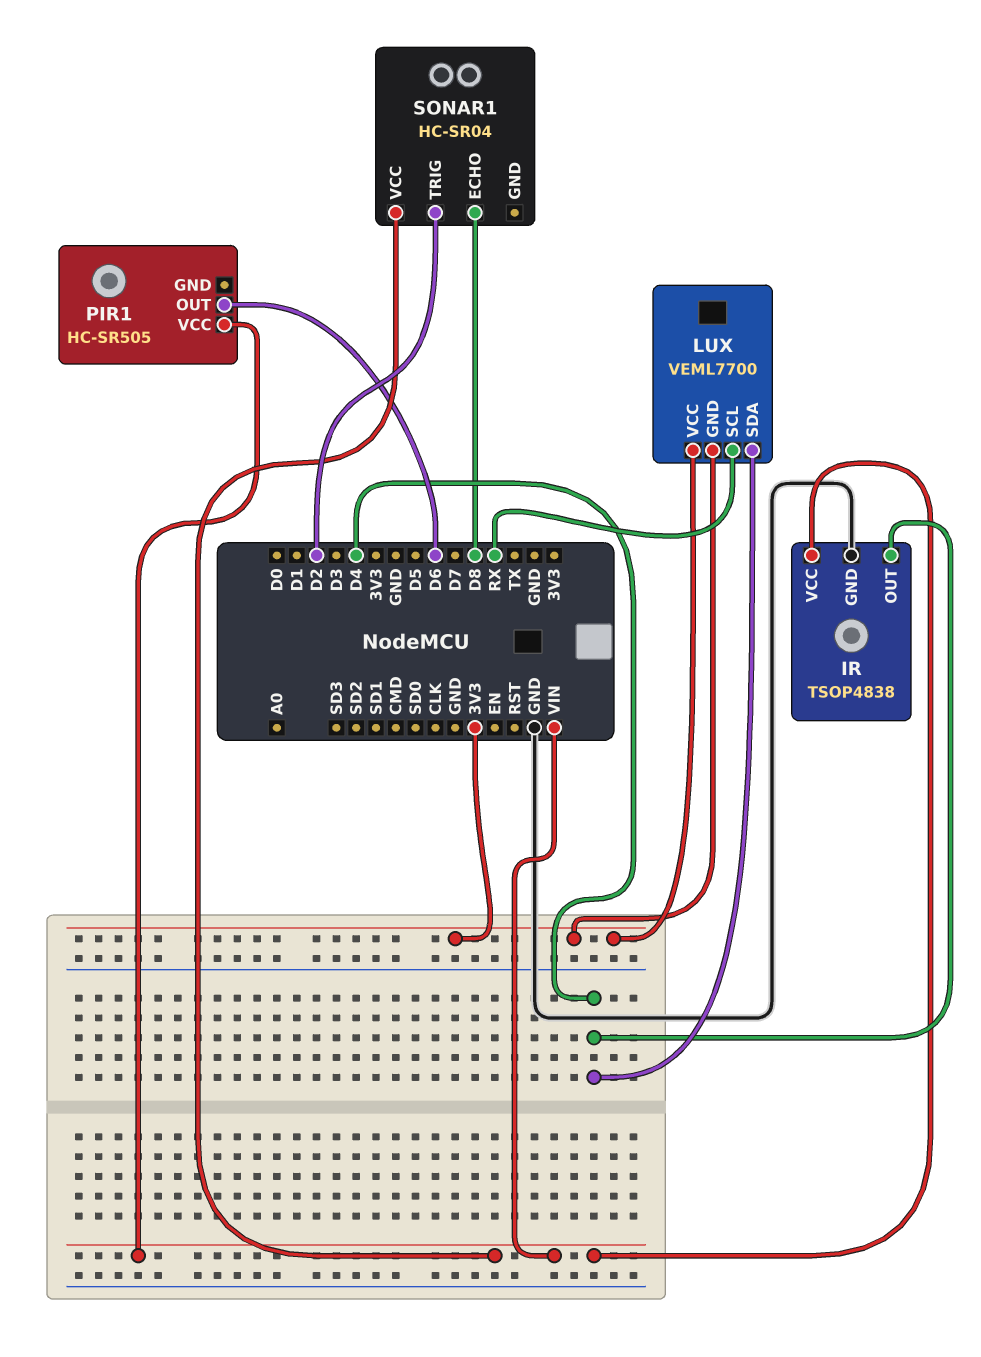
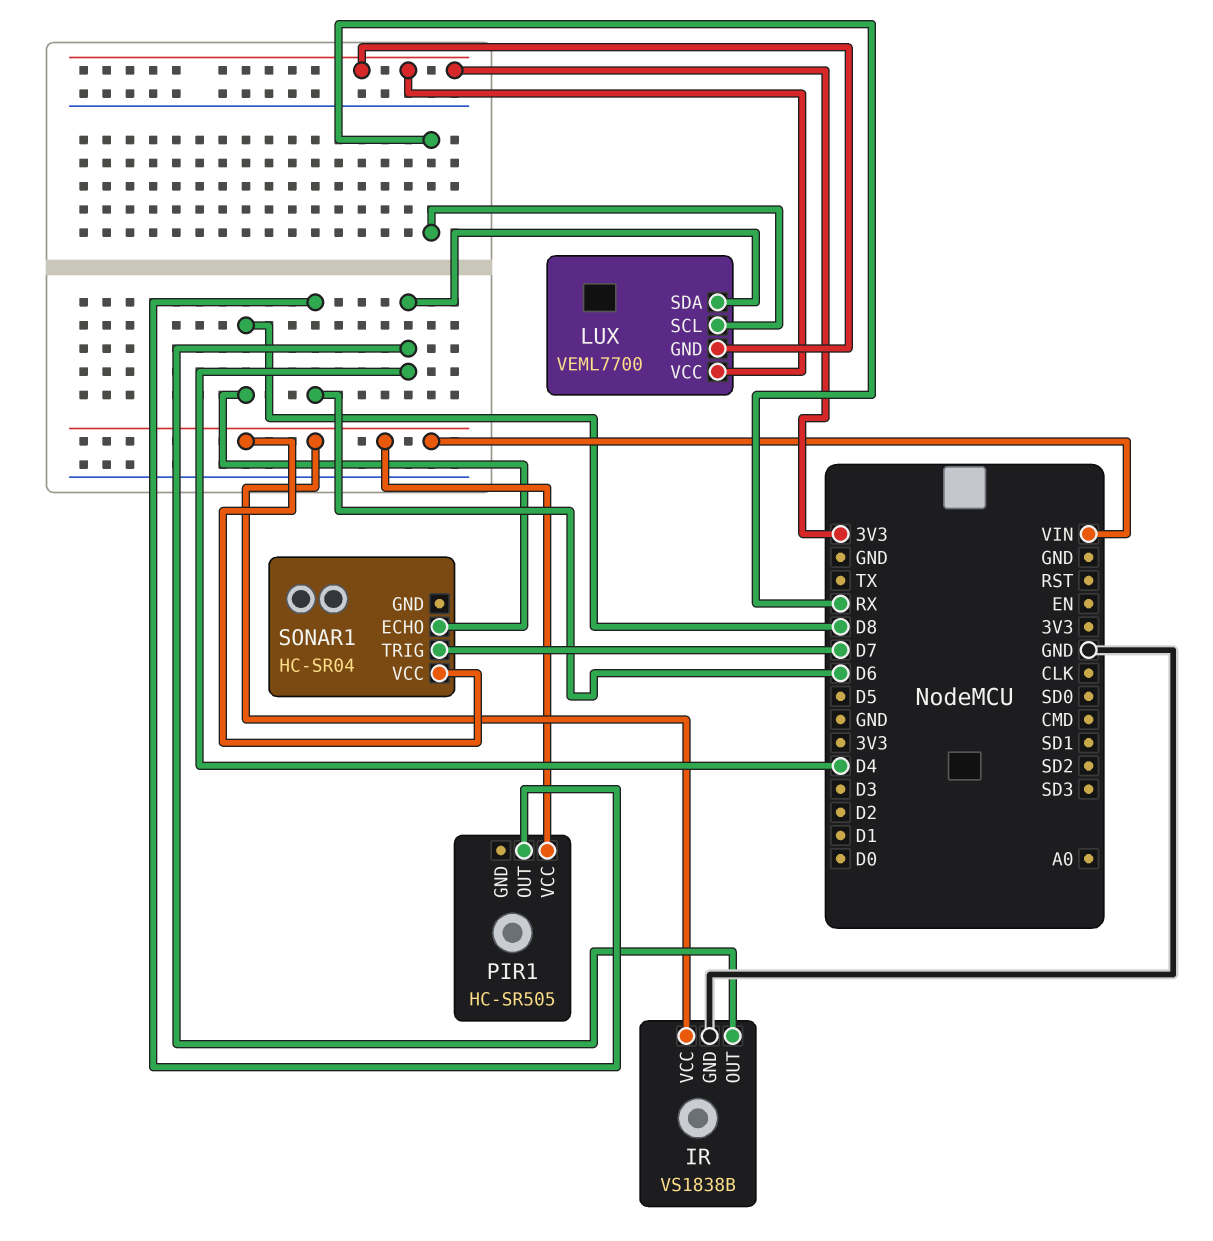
IR: TSOP4838 -> VS1838B
SONAR1 pin TRIG: D2 -> D7

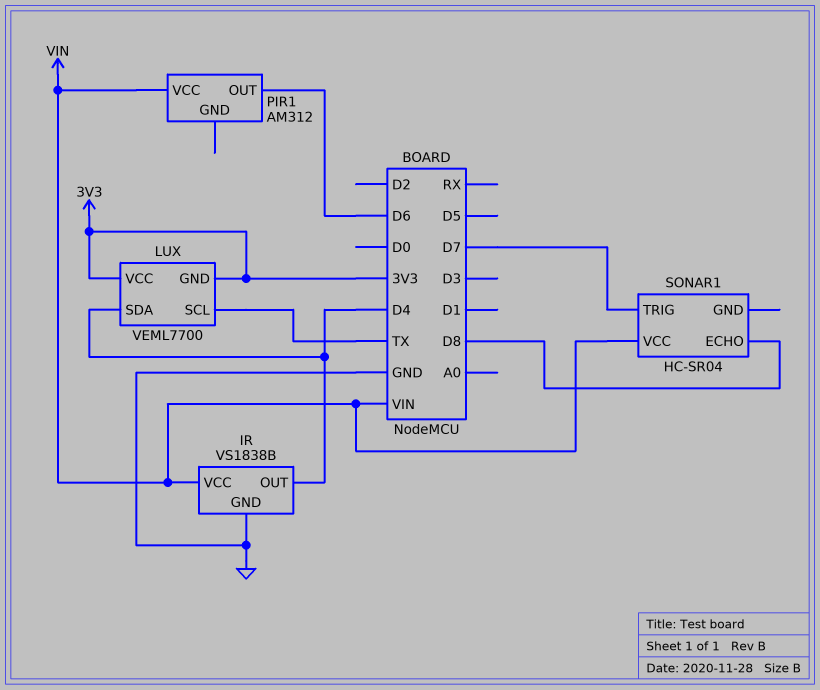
LUX pin SCL: RX -> TX
PIR1: HC-SR505 -> AM312

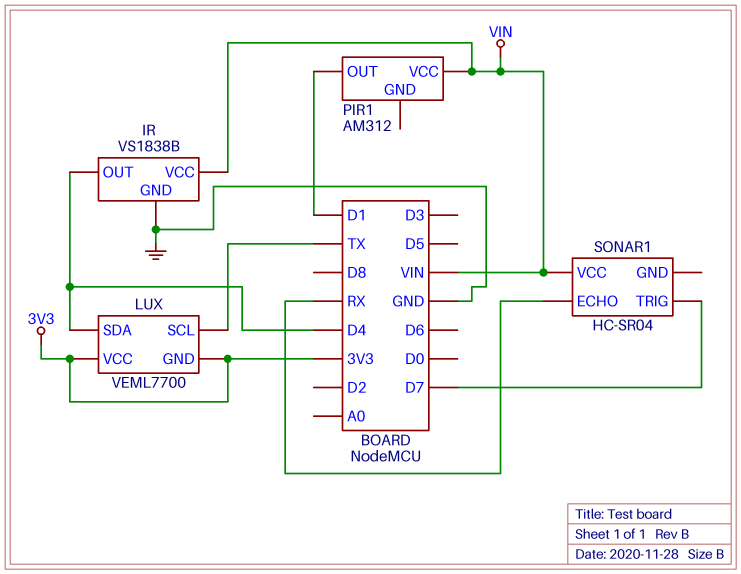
PIR1 pin OUT: D6 -> D1
SONAR1 pin ECHO: D8 -> RX

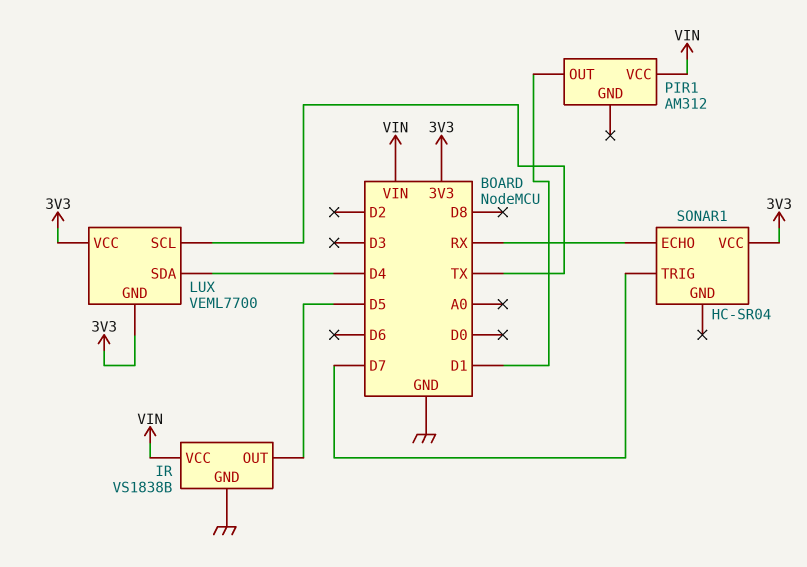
IR pin OUT: D4 -> D5
SONAR1 pin VCC: VIN -> 3V3

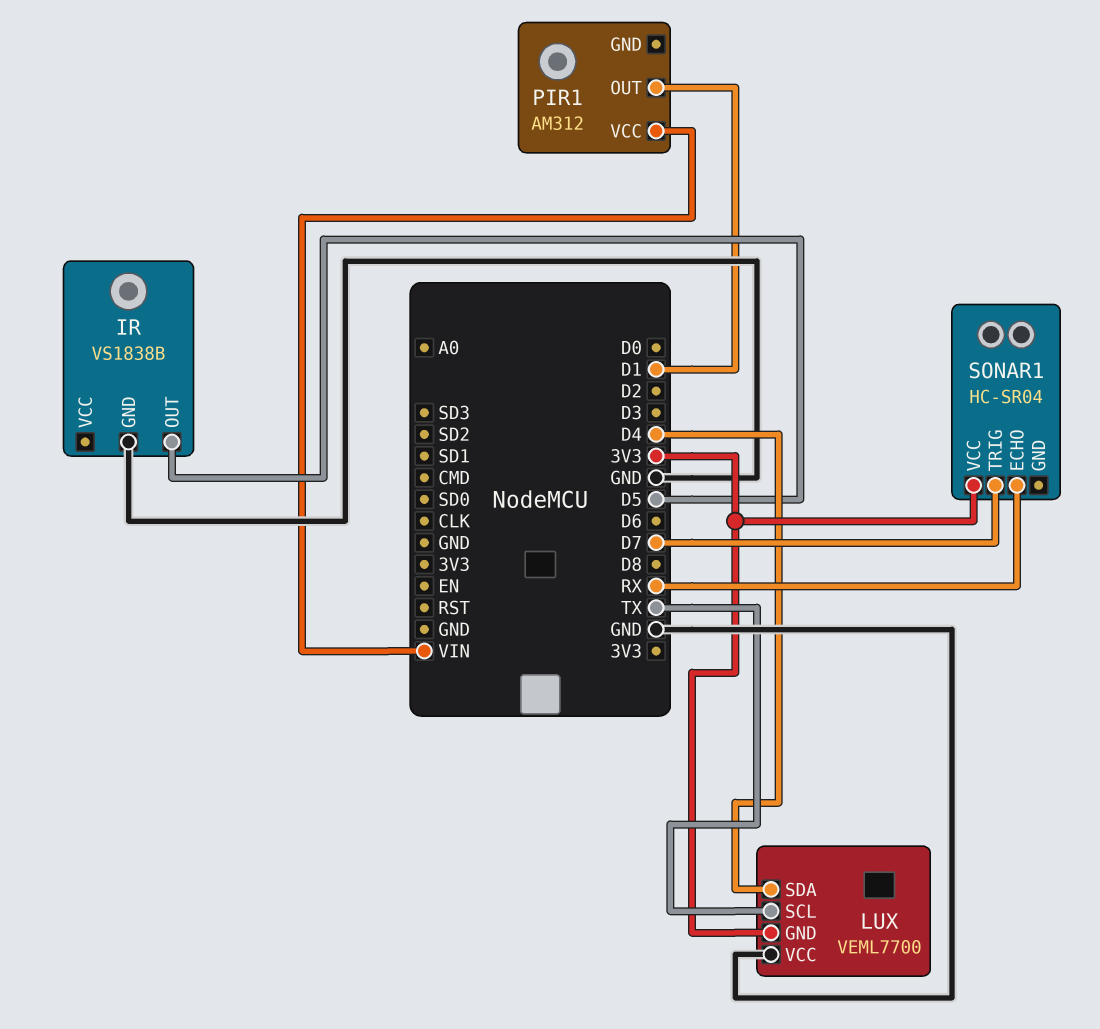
IR pin VCC: VIN -> none
LUX pin VCC: 3V3 -> GND

